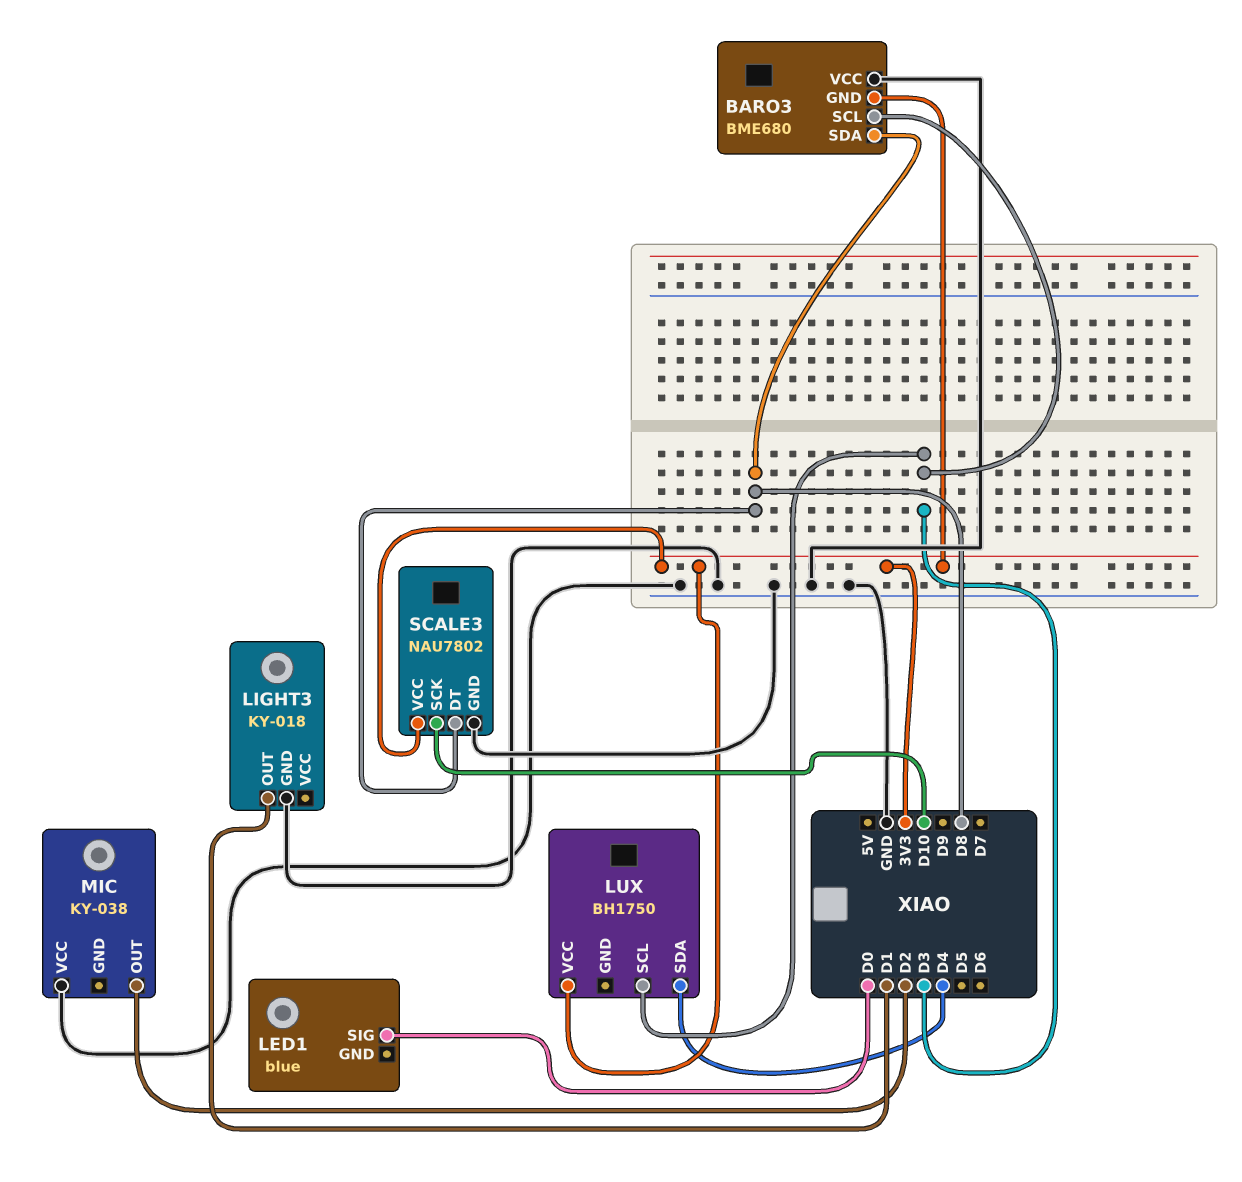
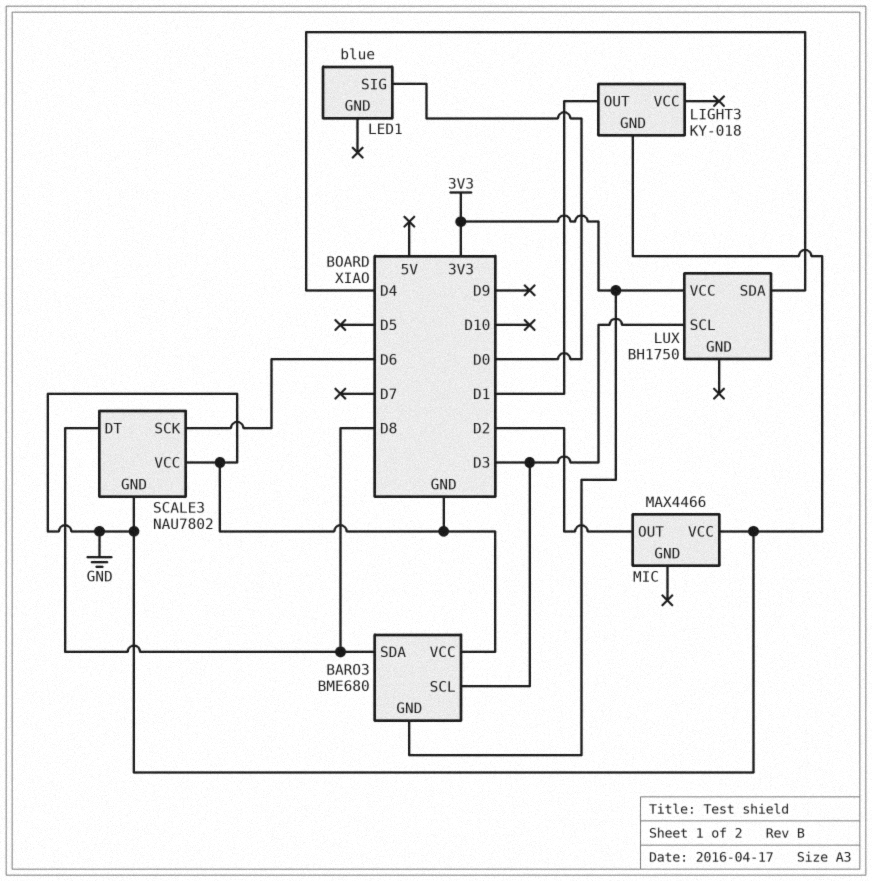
MIC: KY-038 -> MAX4466
SCALE3 pin SCK: D10 -> D6
SCALE3 pin VCC: 3V3 -> GND

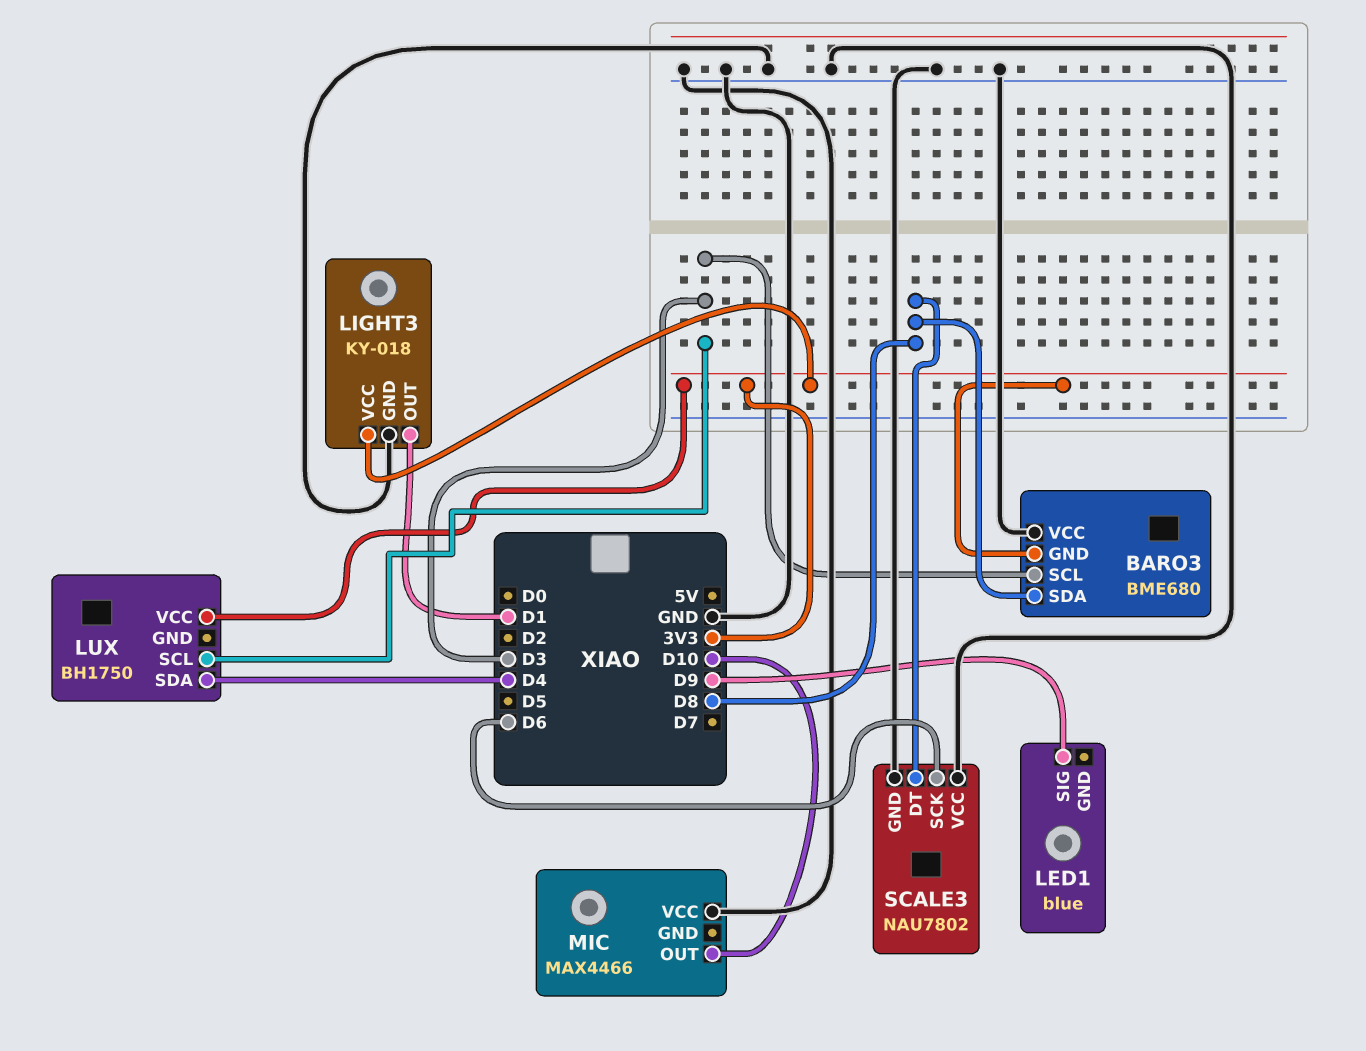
LED1 pin SIG: D0 -> D9
LIGHT3 pin VCC: none -> 3V3
MIC pin OUT: D2 -> D10

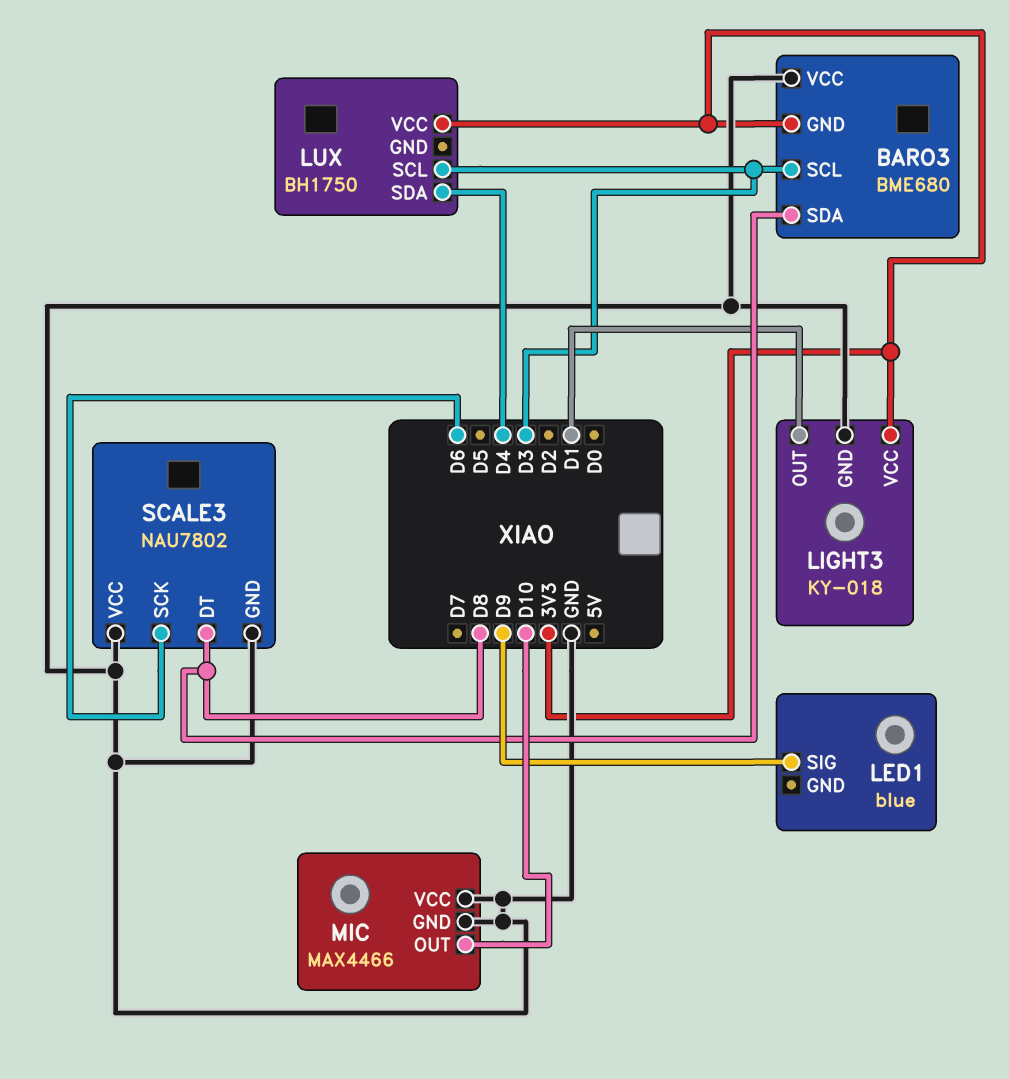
MIC pin GND: none -> GND

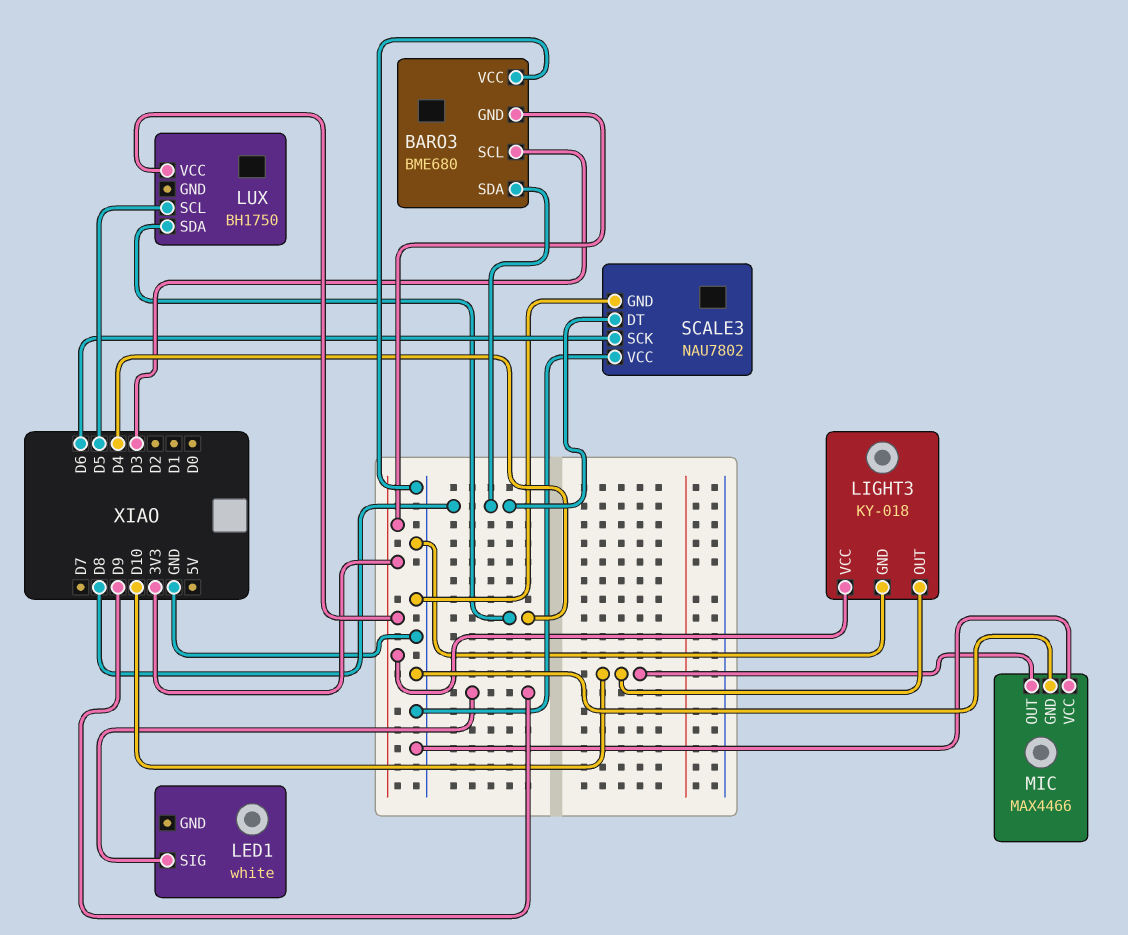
LED1: blue -> white
LIGHT3 pin OUT: D1 -> D10
LUX pin SCL: D3 -> D5

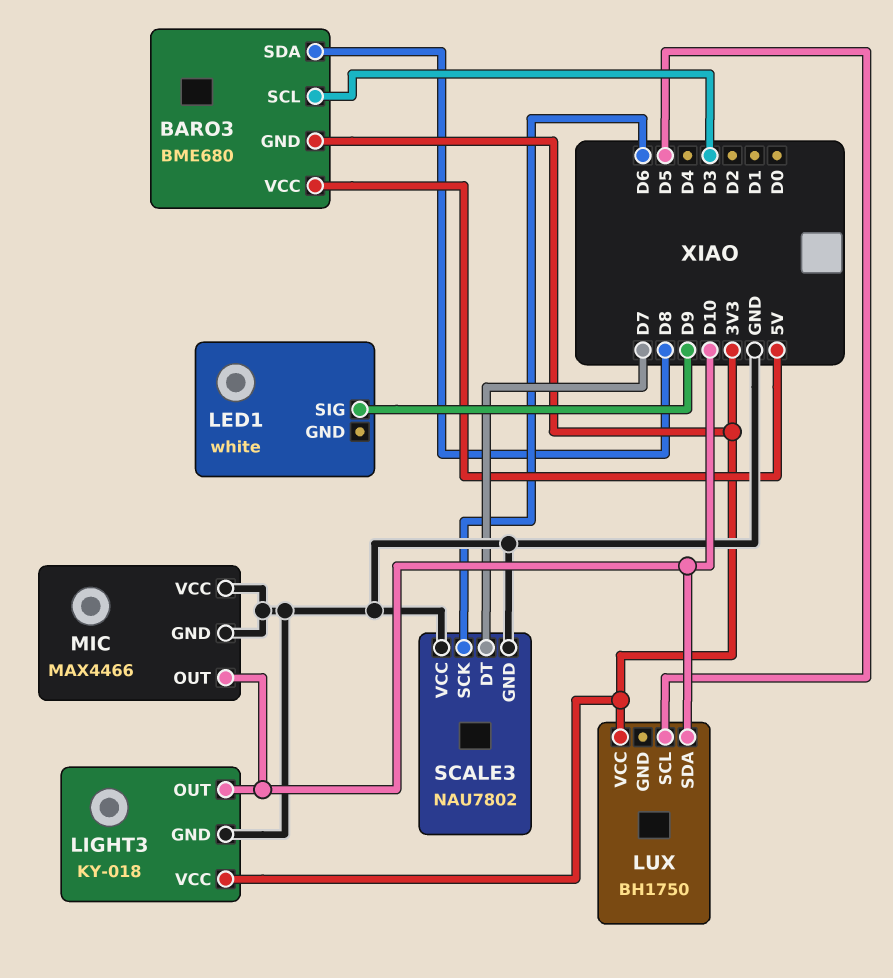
BARO3 pin VCC: GND -> 5V
LUX pin SDA: D4 -> D10
SCALE3 pin DT: D8 -> D7

